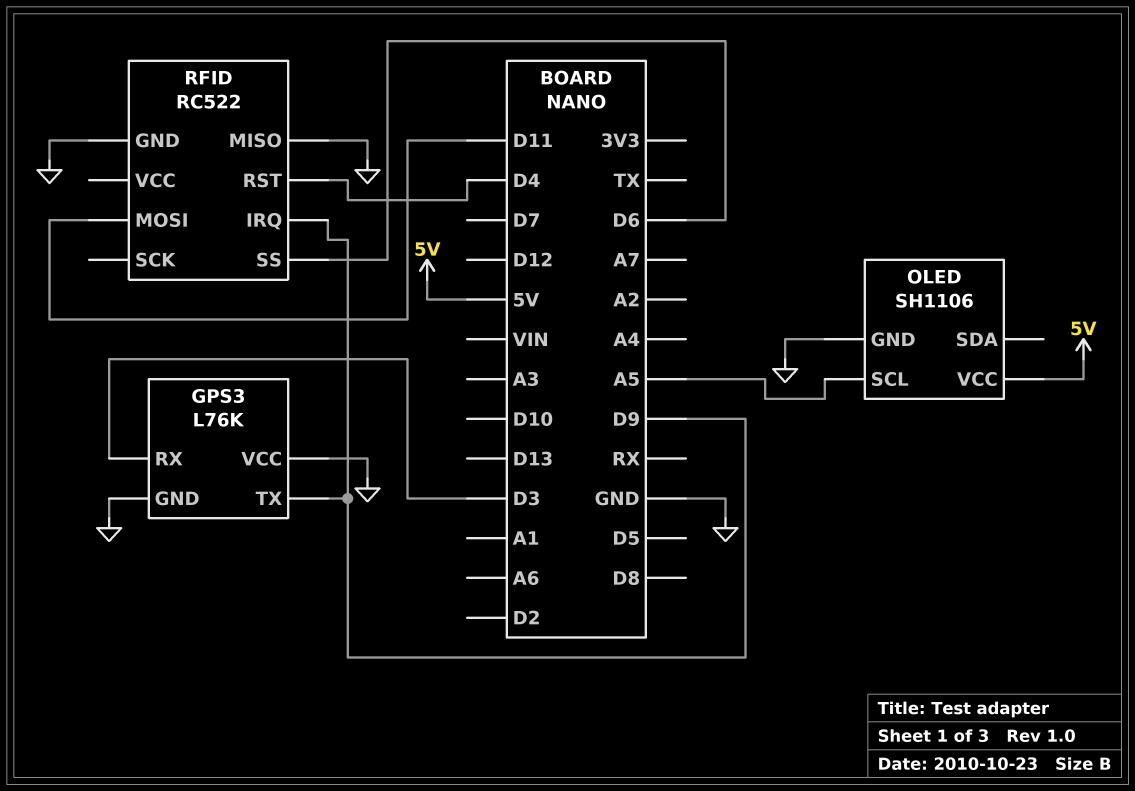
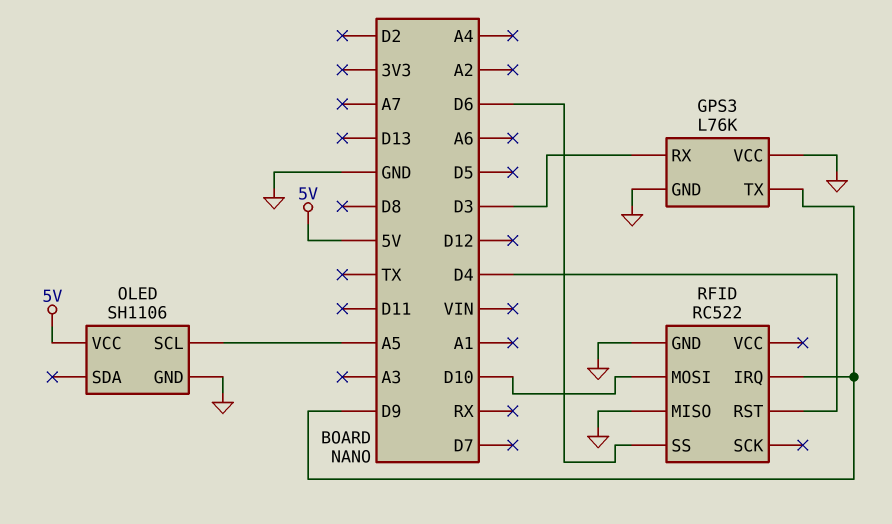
RFID pin MOSI: D11 -> D10

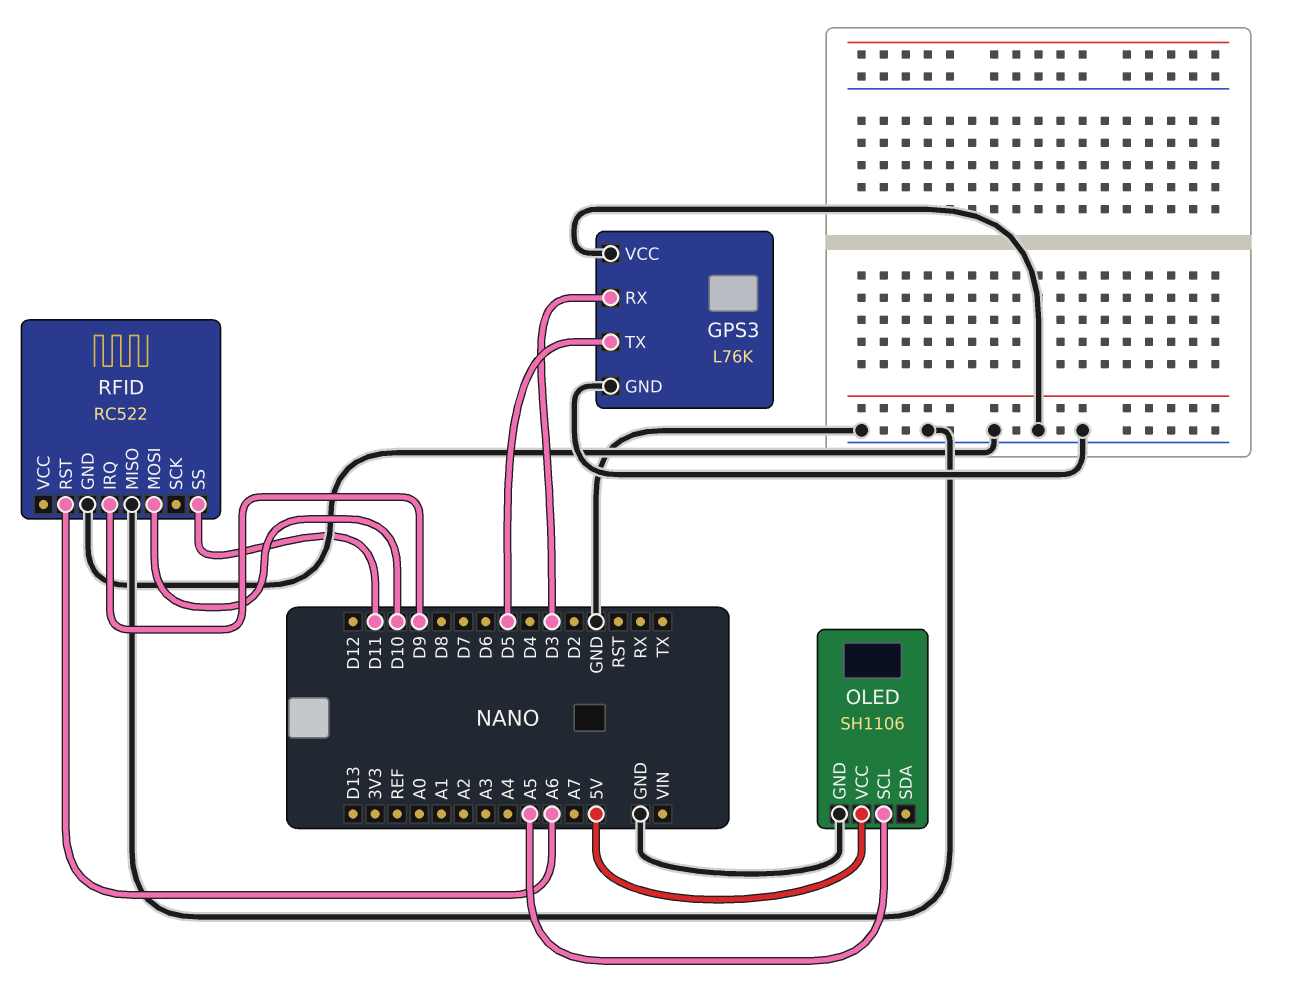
GPS3 pin TX: D9 -> D5
RFID pin RST: D4 -> A6
RFID pin SS: D6 -> D11

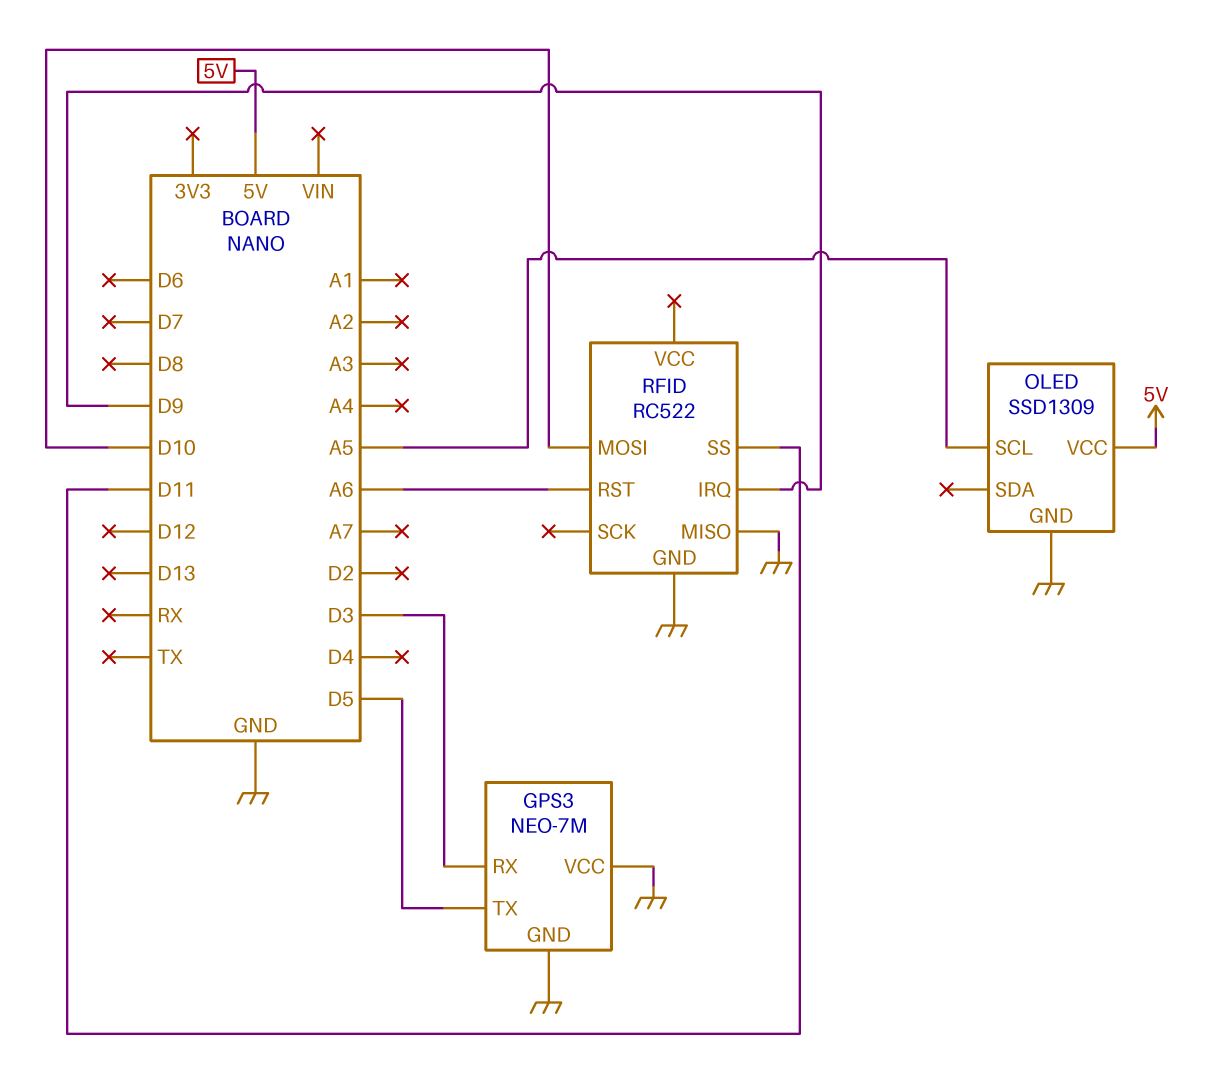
GPS3: L76K -> NEO-7M
OLED: SH1106 -> SSD1309

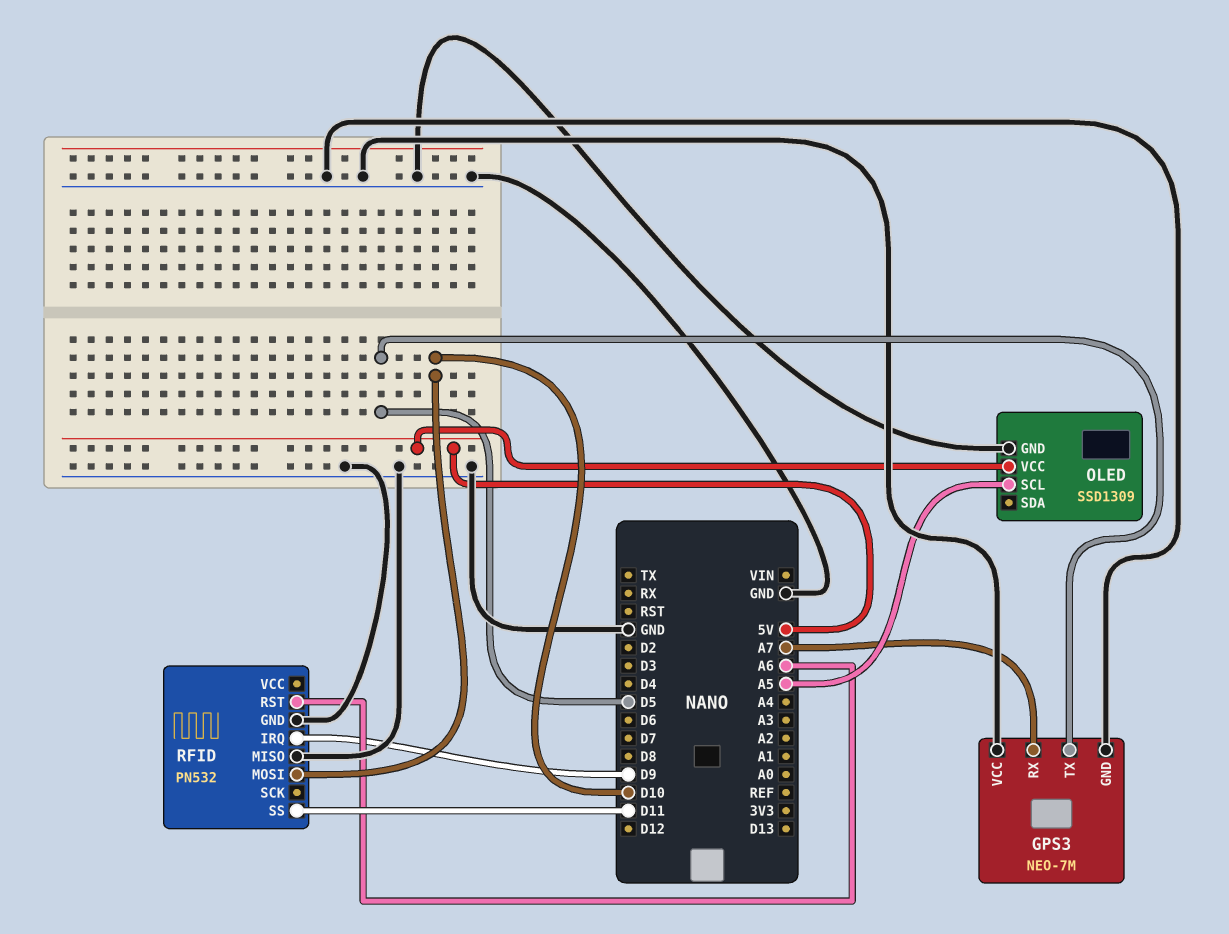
GPS3 pin RX: D3 -> A7
RFID: RC522 -> PN532

